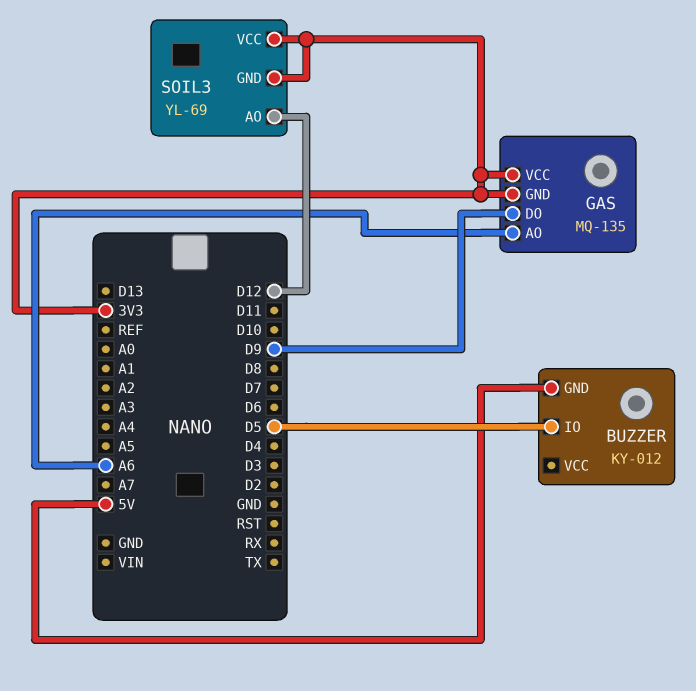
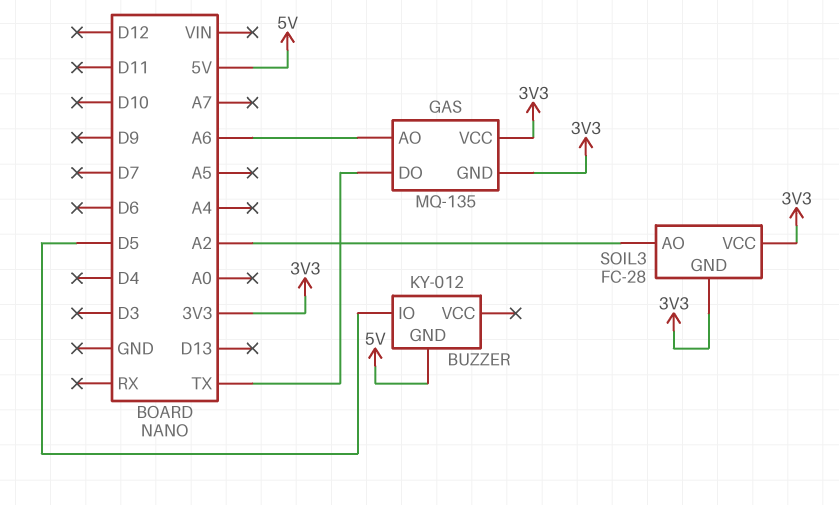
GAS pin DO: D9 -> TX
SOIL3: YL-69 -> FC-28
SOIL3 pin AO: D12 -> A2

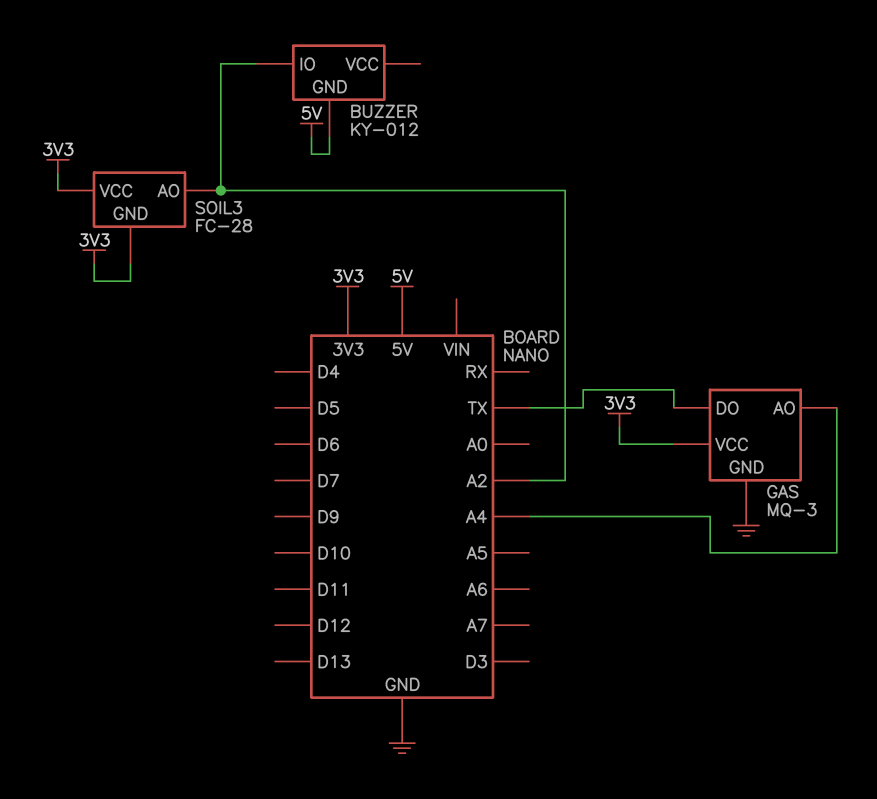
BUZZER pin IO: D5 -> A2
GAS: MQ-135 -> MQ-3
GAS pin AO: A6 -> A4
GAS pin GND: 3V3 -> GND

